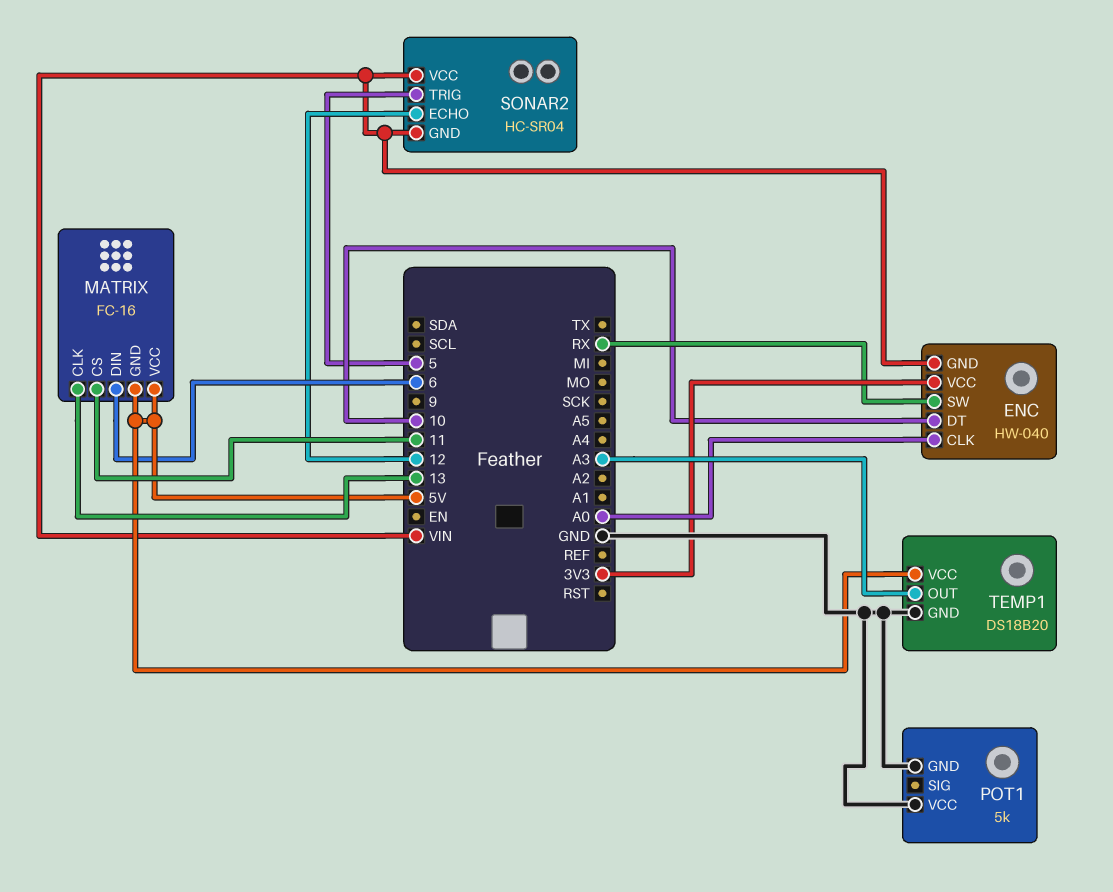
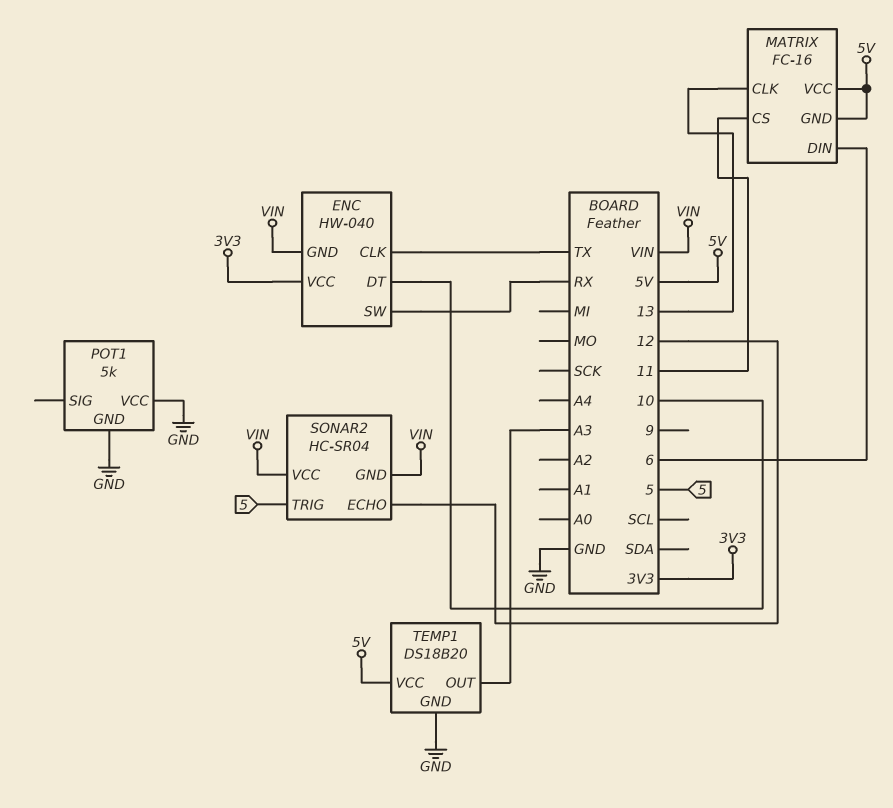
ENC pin CLK: A0 -> TX

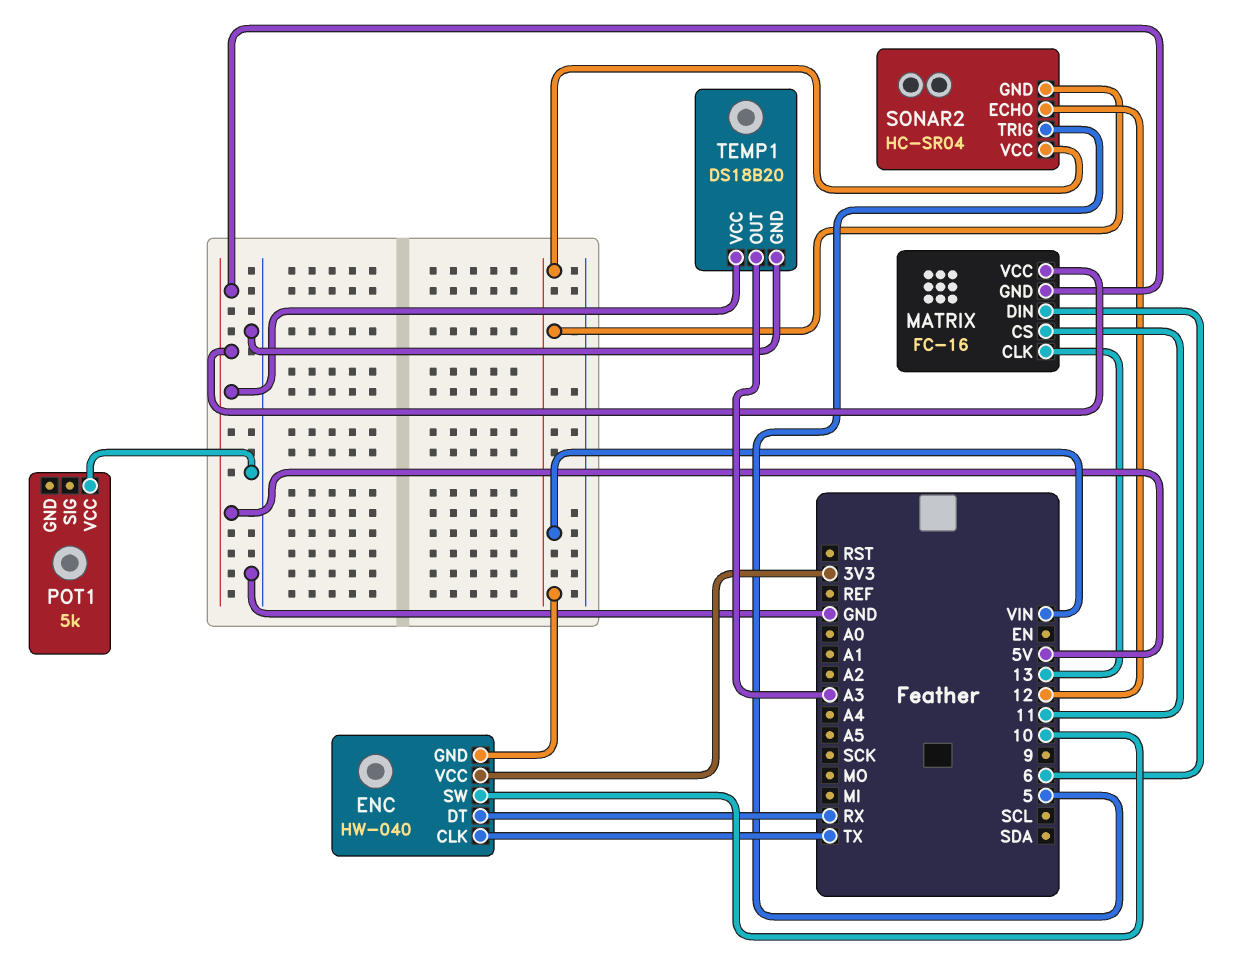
ENC pin DT: 10 -> RX
ENC pin SW: RX -> 10
POT1 pin GND: GND -> none

